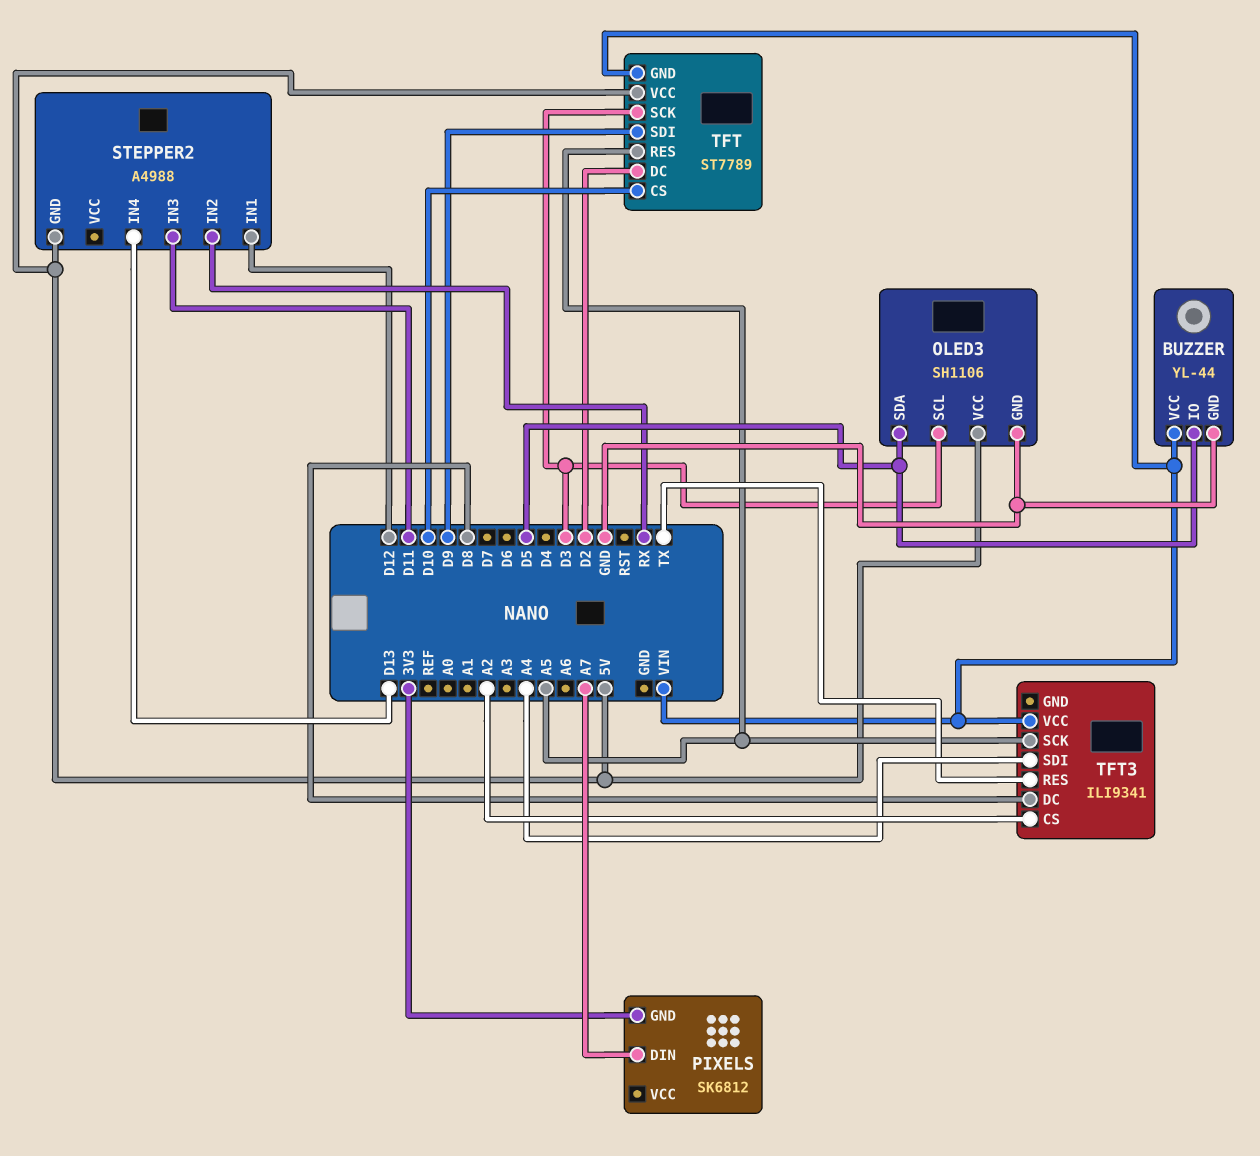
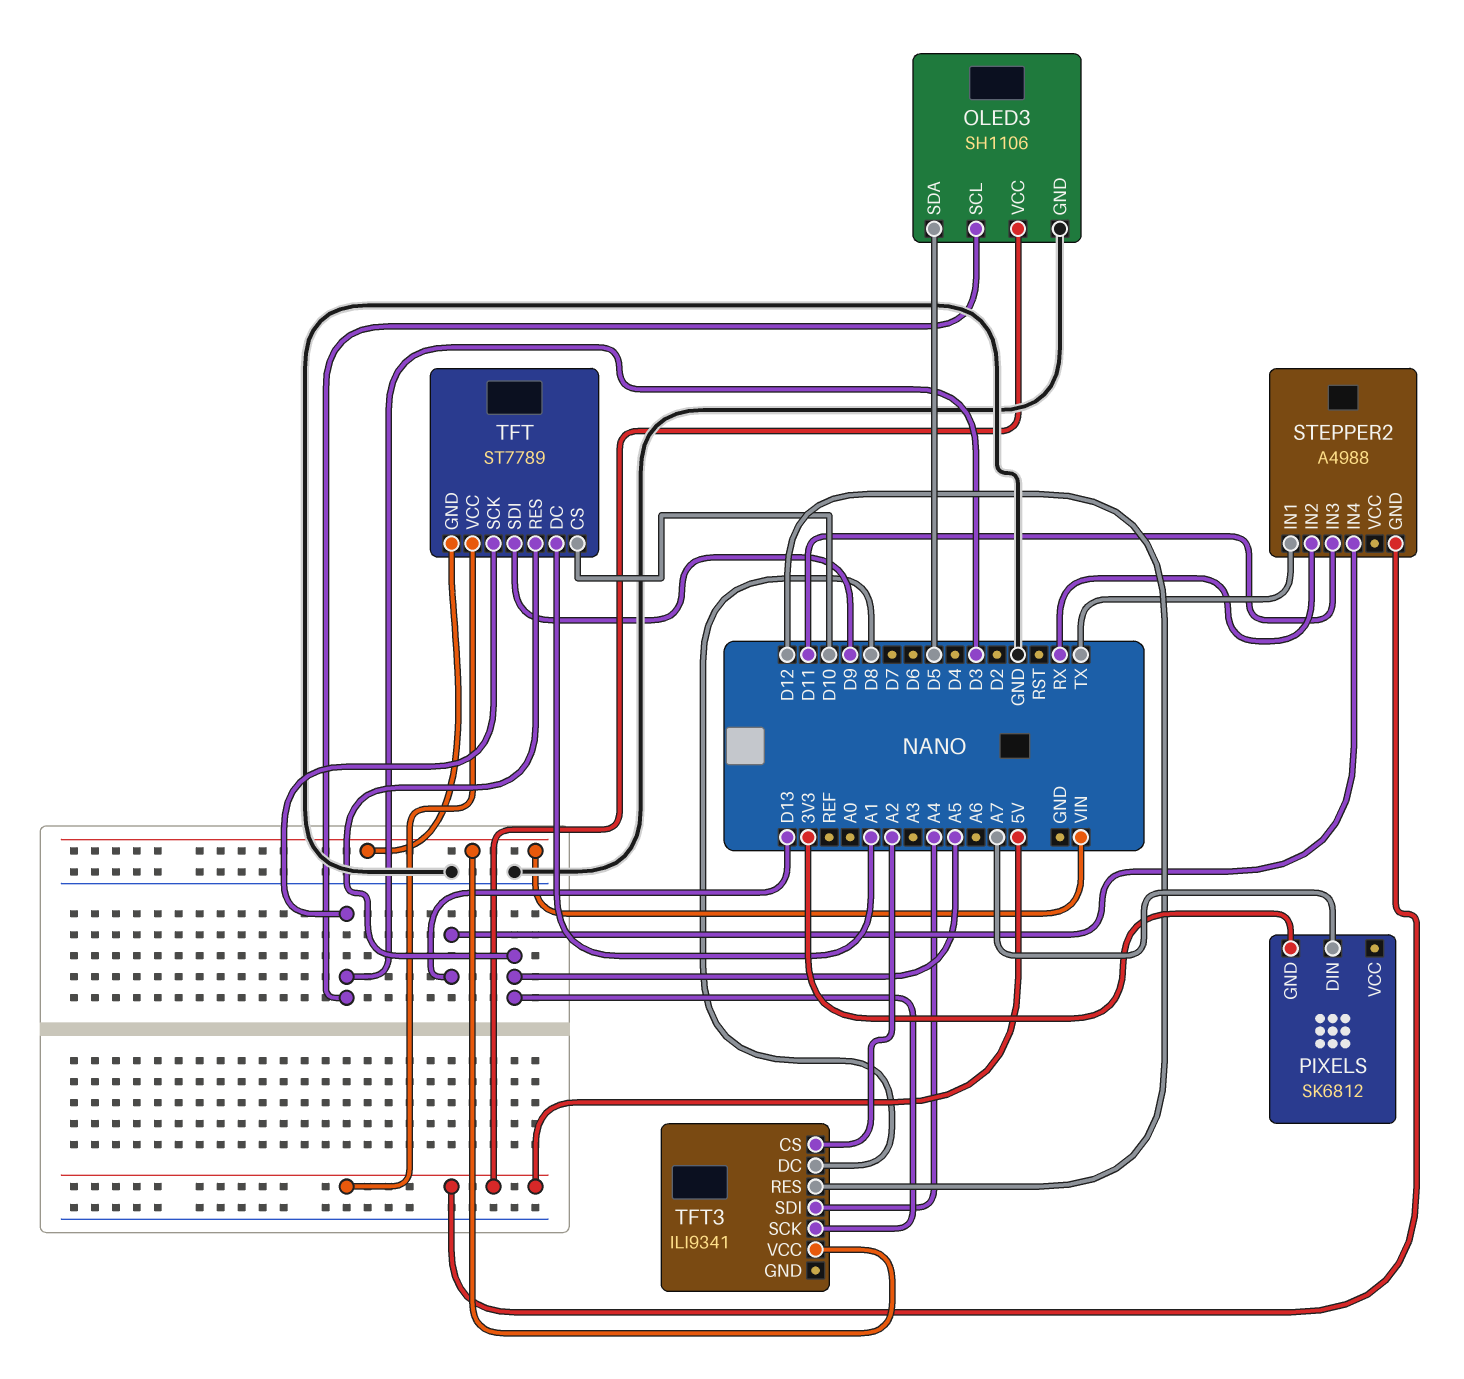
BUZZER: YL-44 -> none
BUZZER pin GND: GND -> none
BUZZER pin IO: D5 -> none
BUZZER pin VCC: VIN -> none
STEPPER2 pin IN1: D12 -> TX
TFT pin DC: D2 -> A1
TFT3 pin RES: TX -> D12

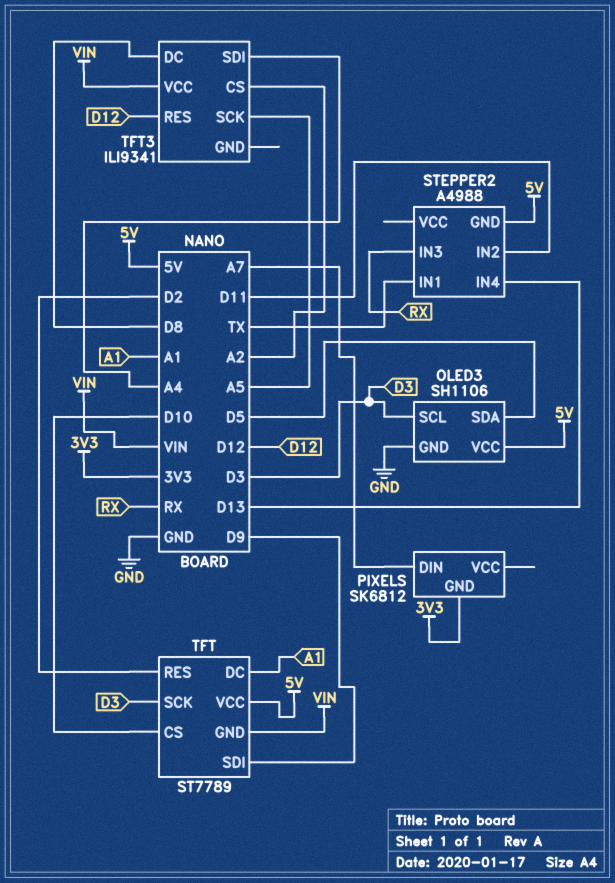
STEPPER2 pin IN2: RX -> D11
STEPPER2 pin IN3: D11 -> RX
TFT pin RES: A5 -> D2

